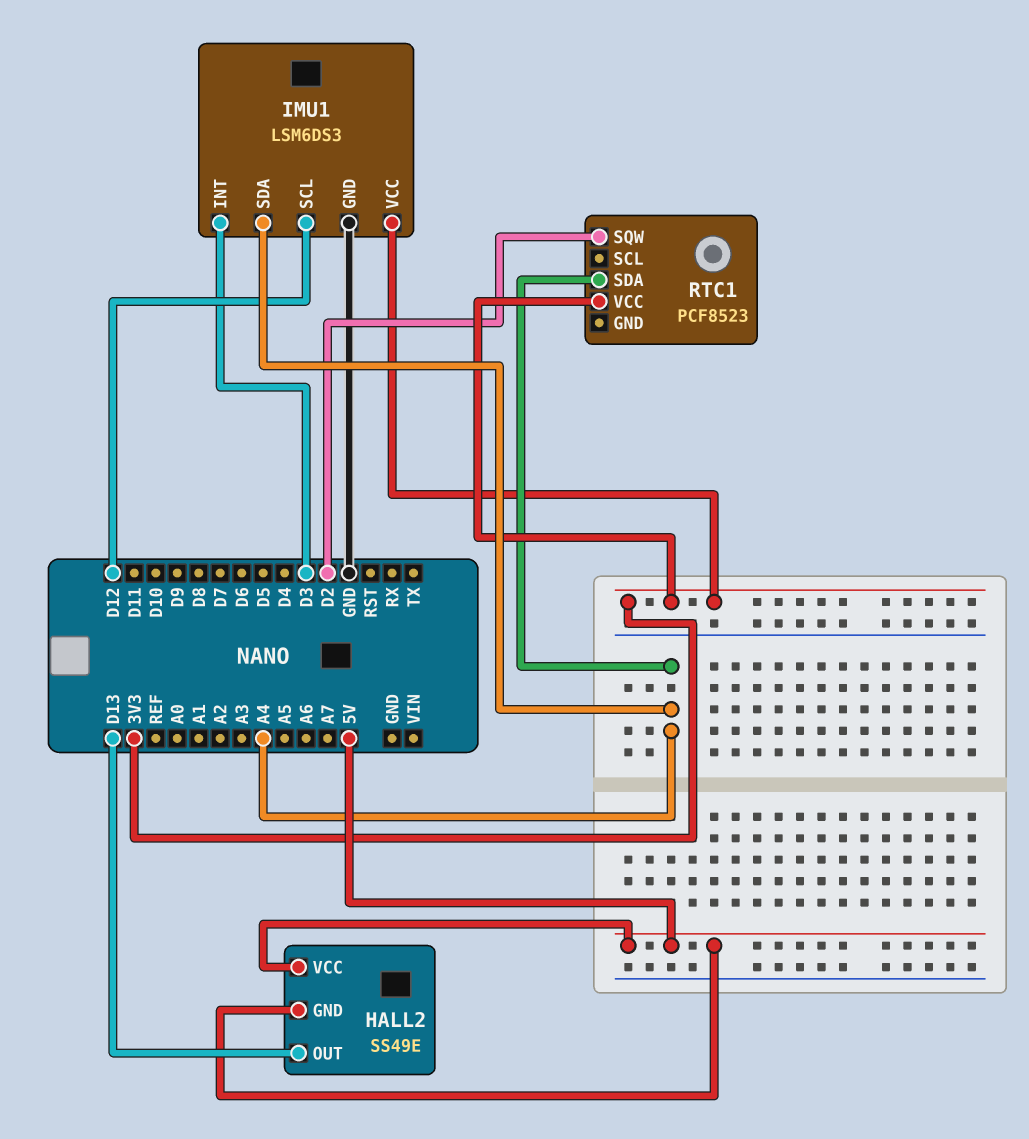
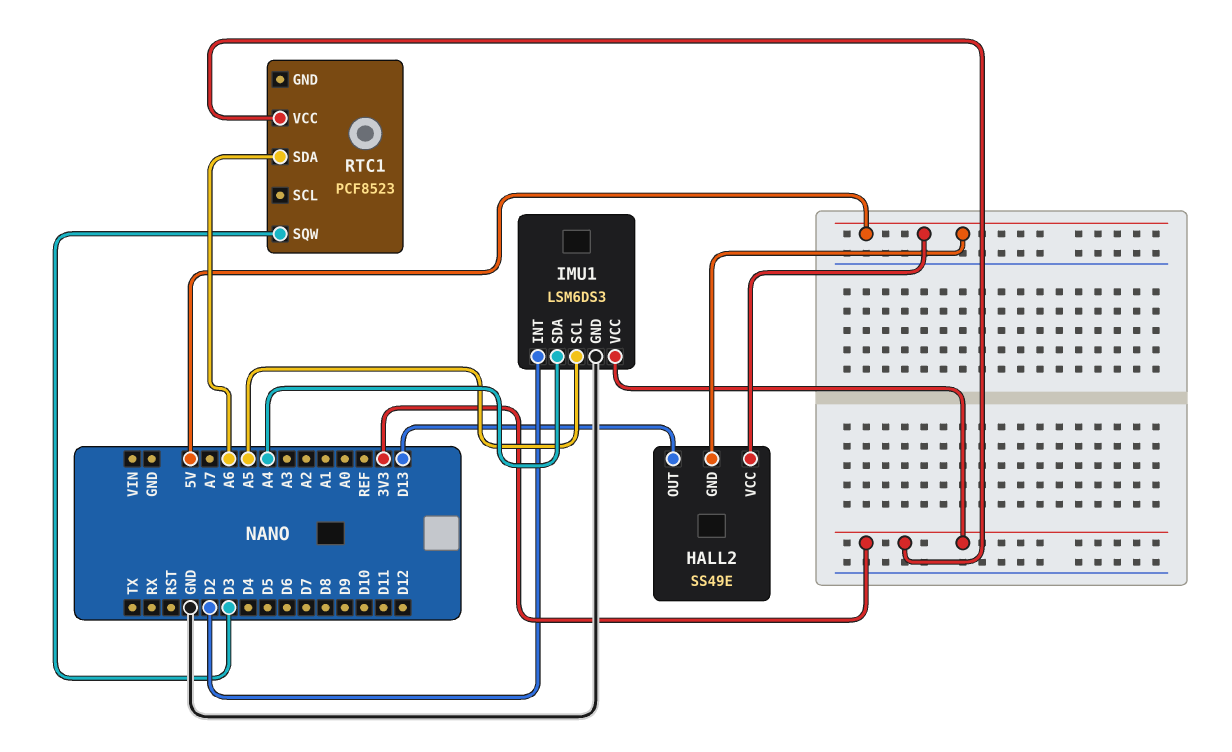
IMU1 pin INT: D3 -> D2
IMU1 pin SCL: D12 -> A5
RTC1 pin SDA: A4 -> A6
RTC1 pin SQW: D2 -> D3

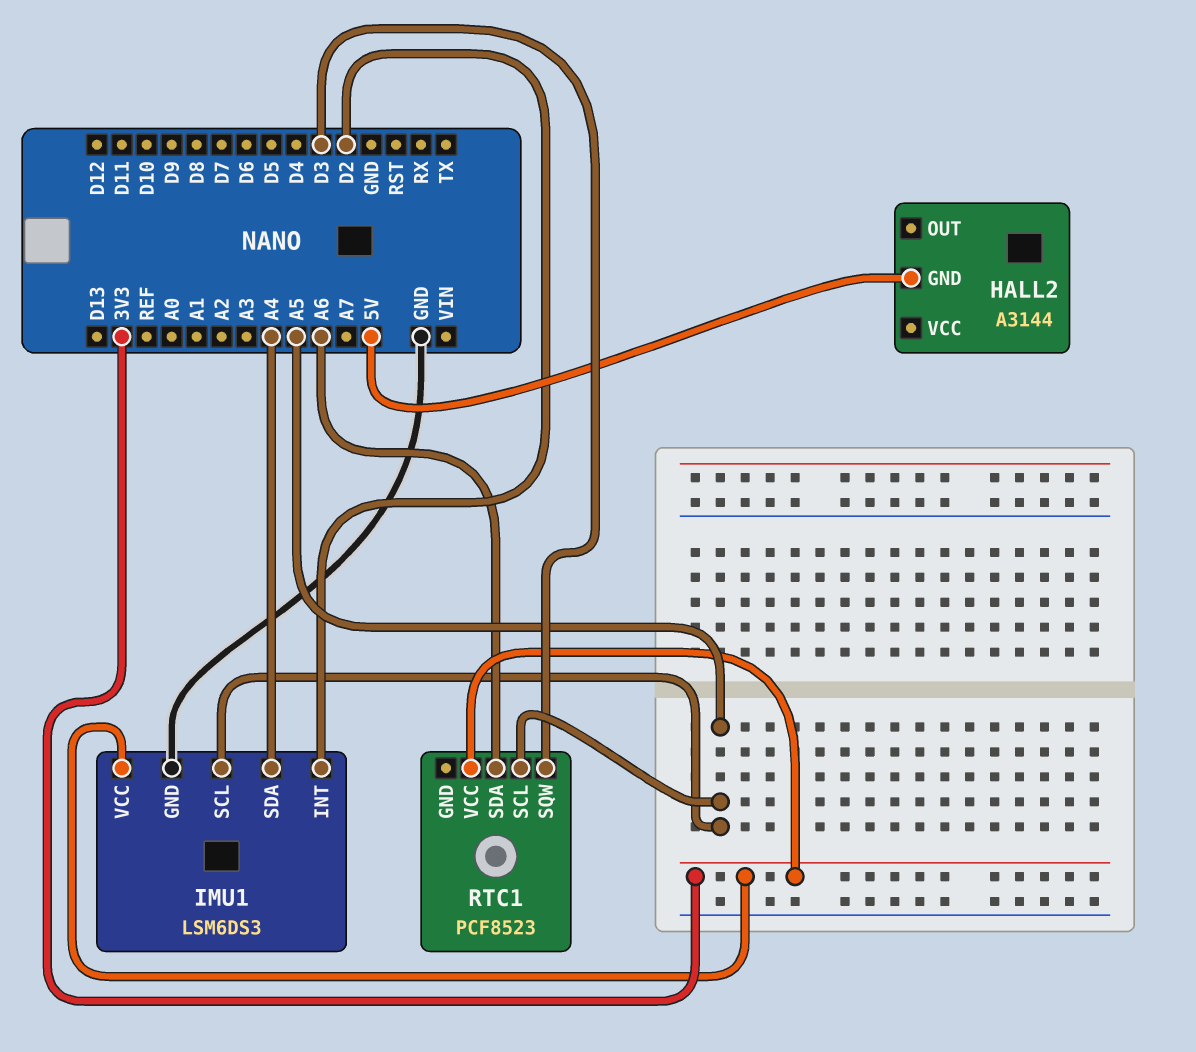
HALL2: SS49E -> A3144
HALL2 pin OUT: D13 -> none
HALL2 pin VCC: 5V -> none
RTC1 pin SCL: none -> A5

